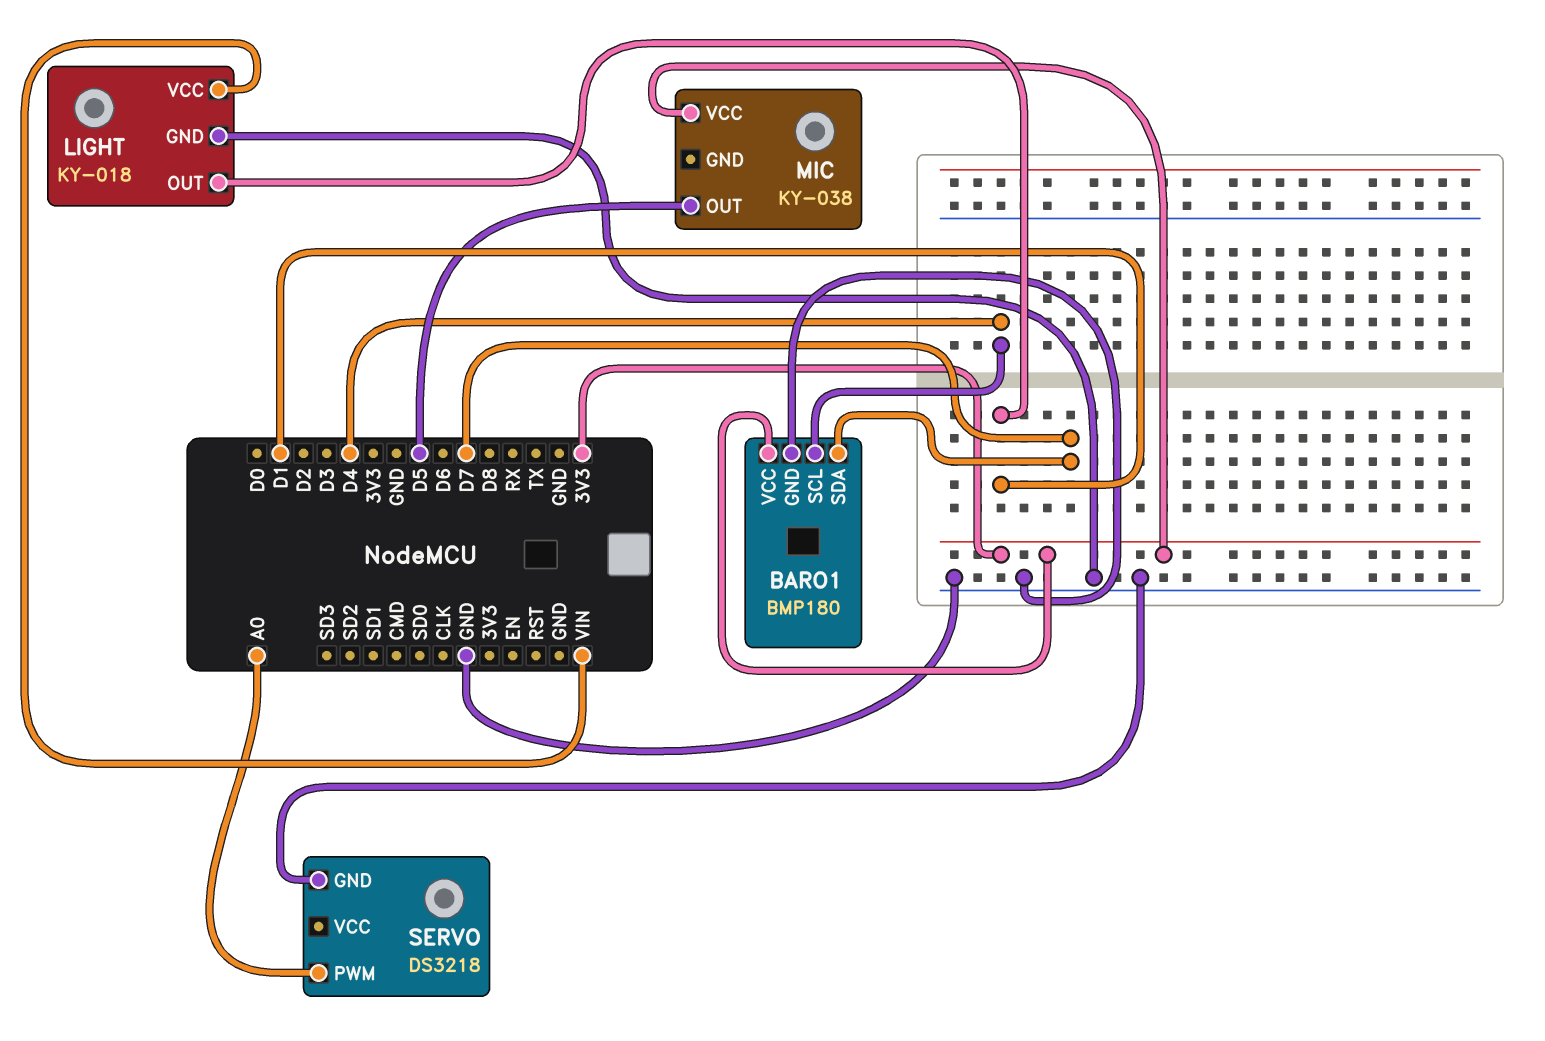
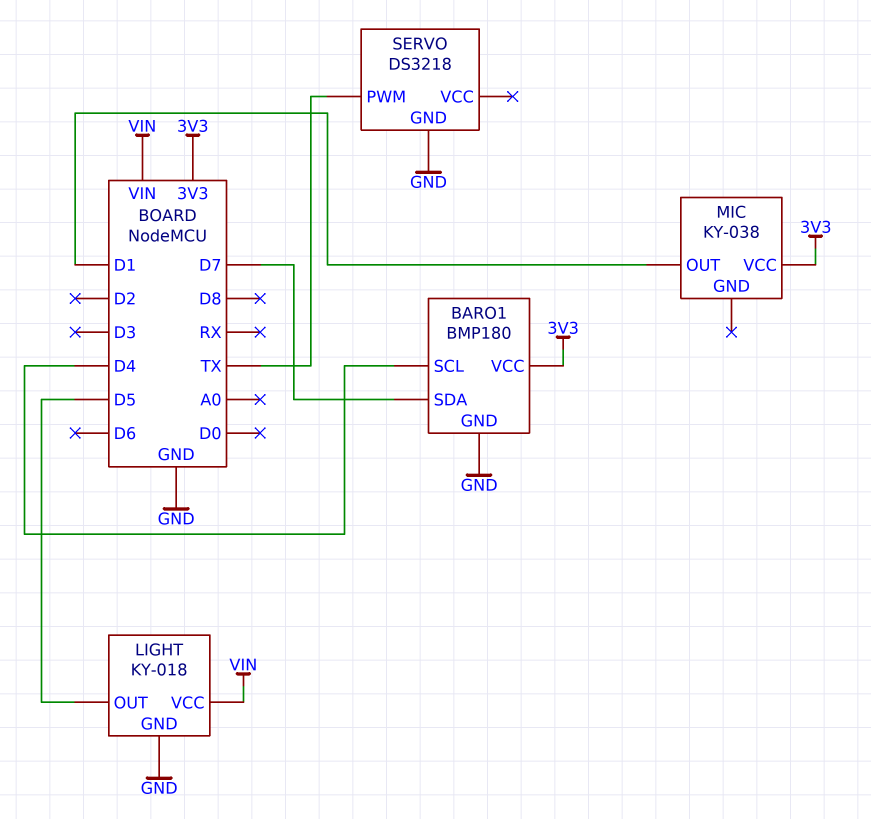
LIGHT pin OUT: D1 -> D5
MIC pin OUT: D5 -> D1
SERVO pin PWM: A0 -> TX

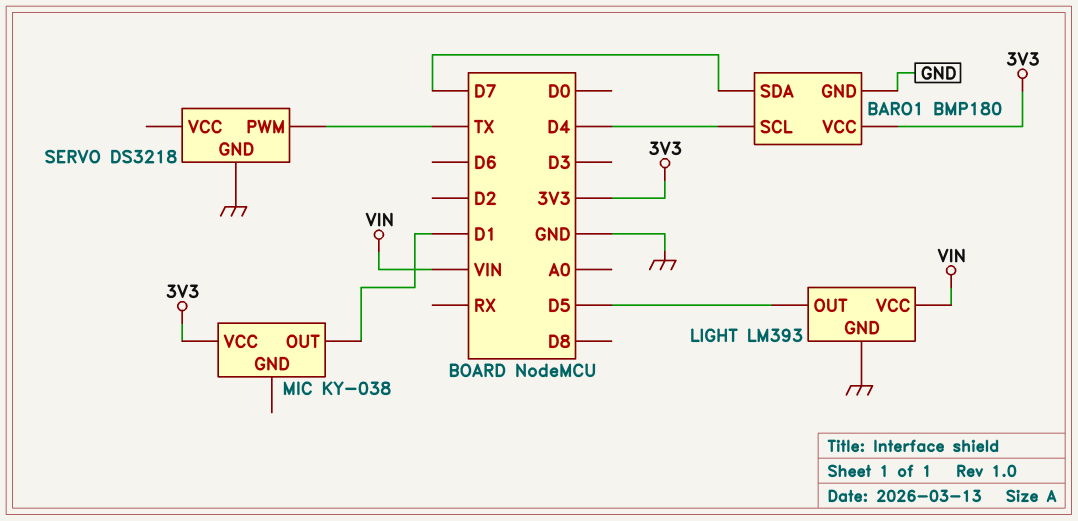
LIGHT: KY-018 -> LM393

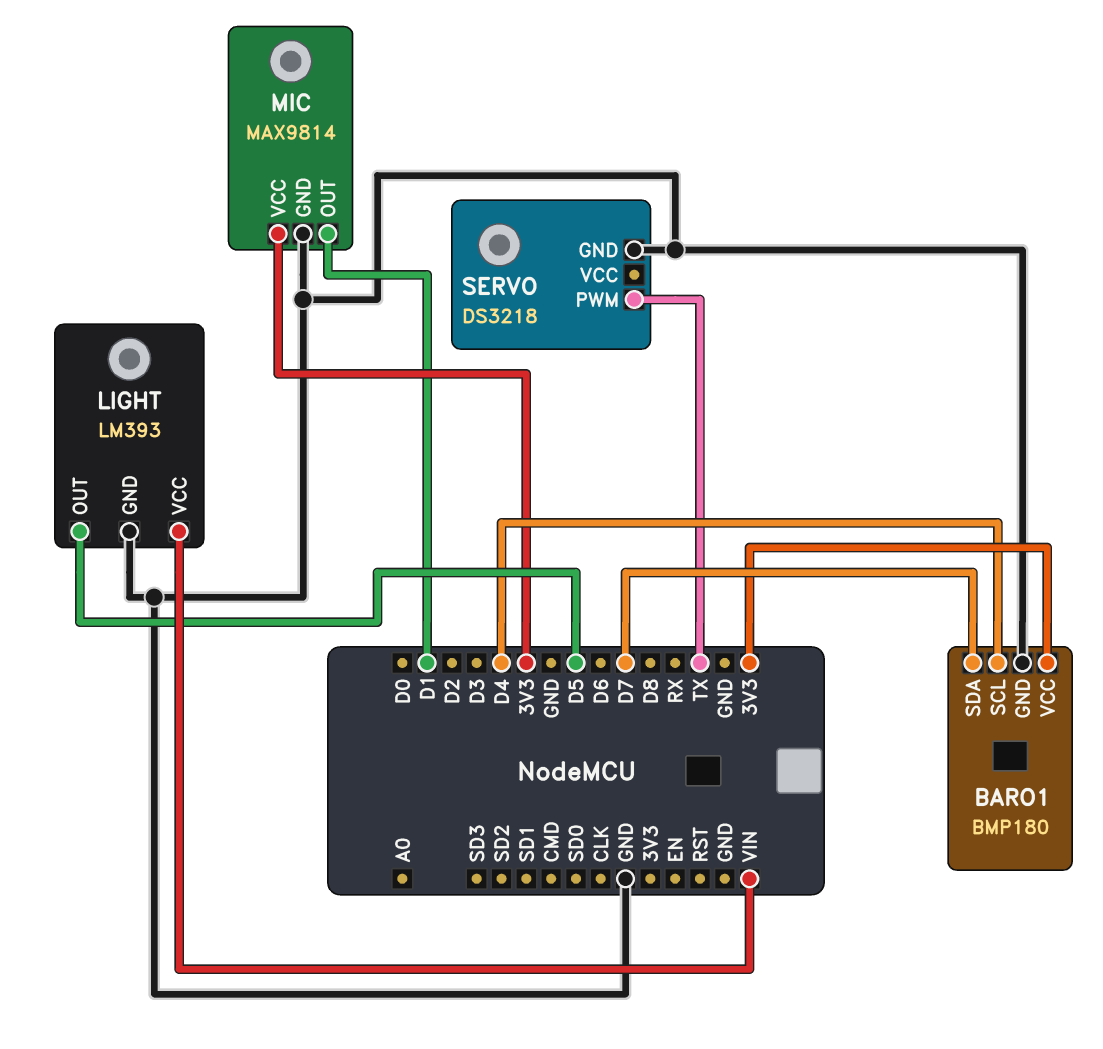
MIC: KY-038 -> MAX9814
MIC pin GND: none -> GND

